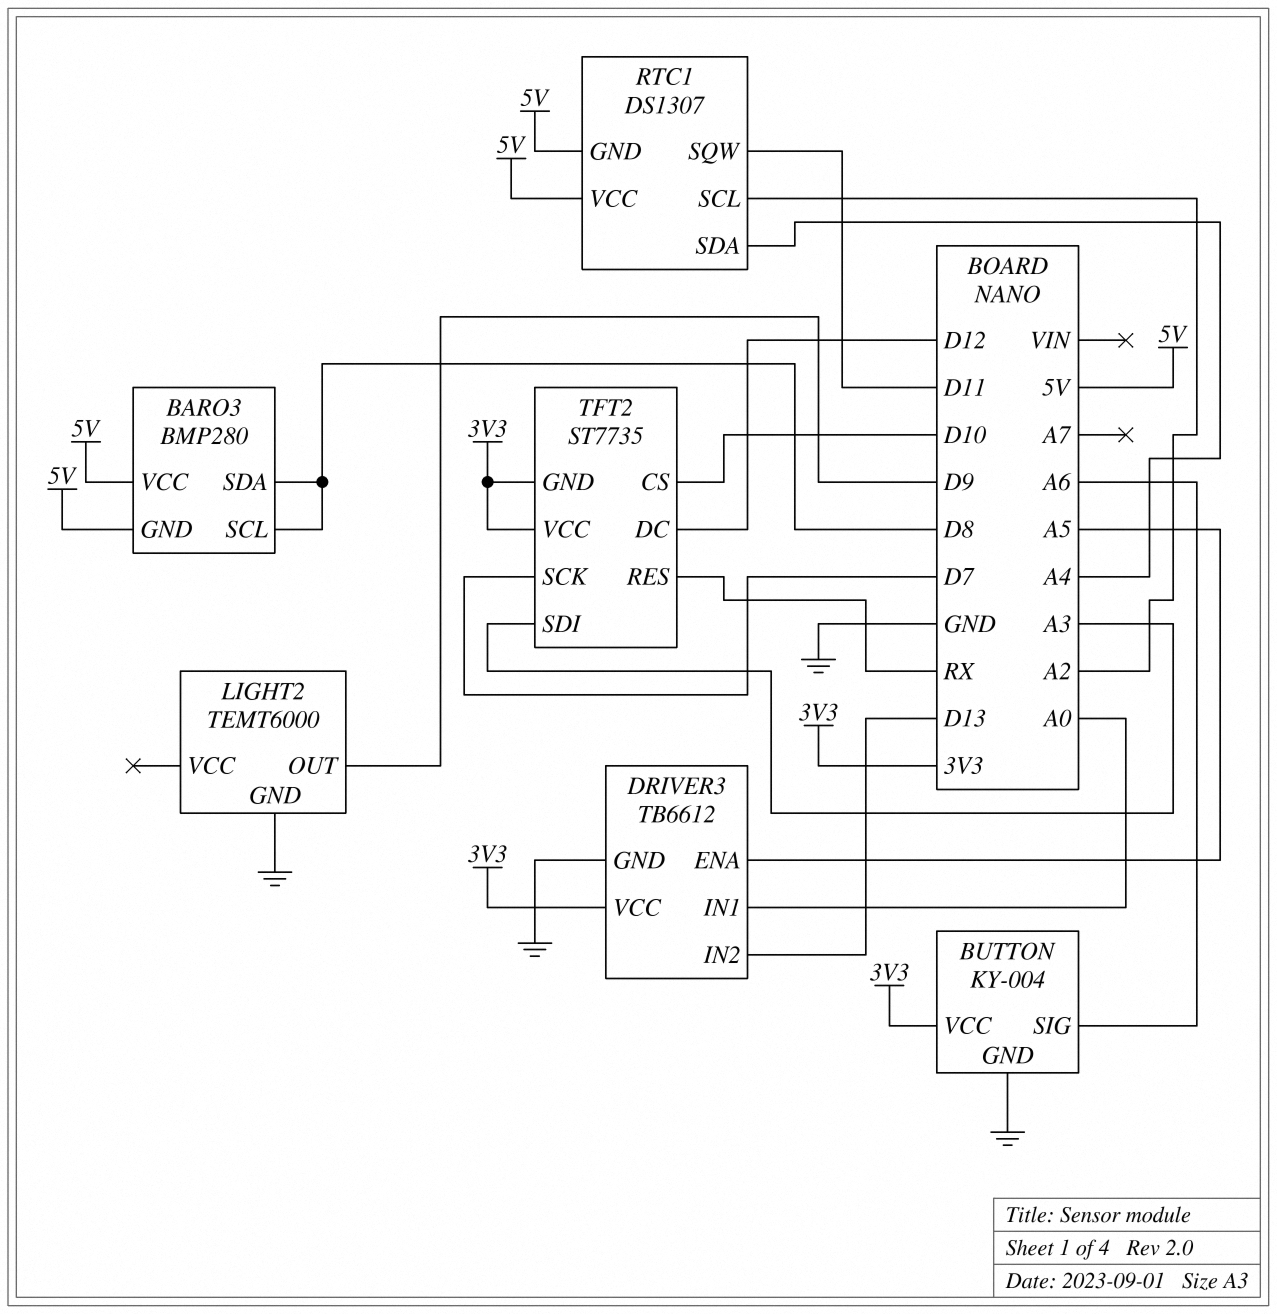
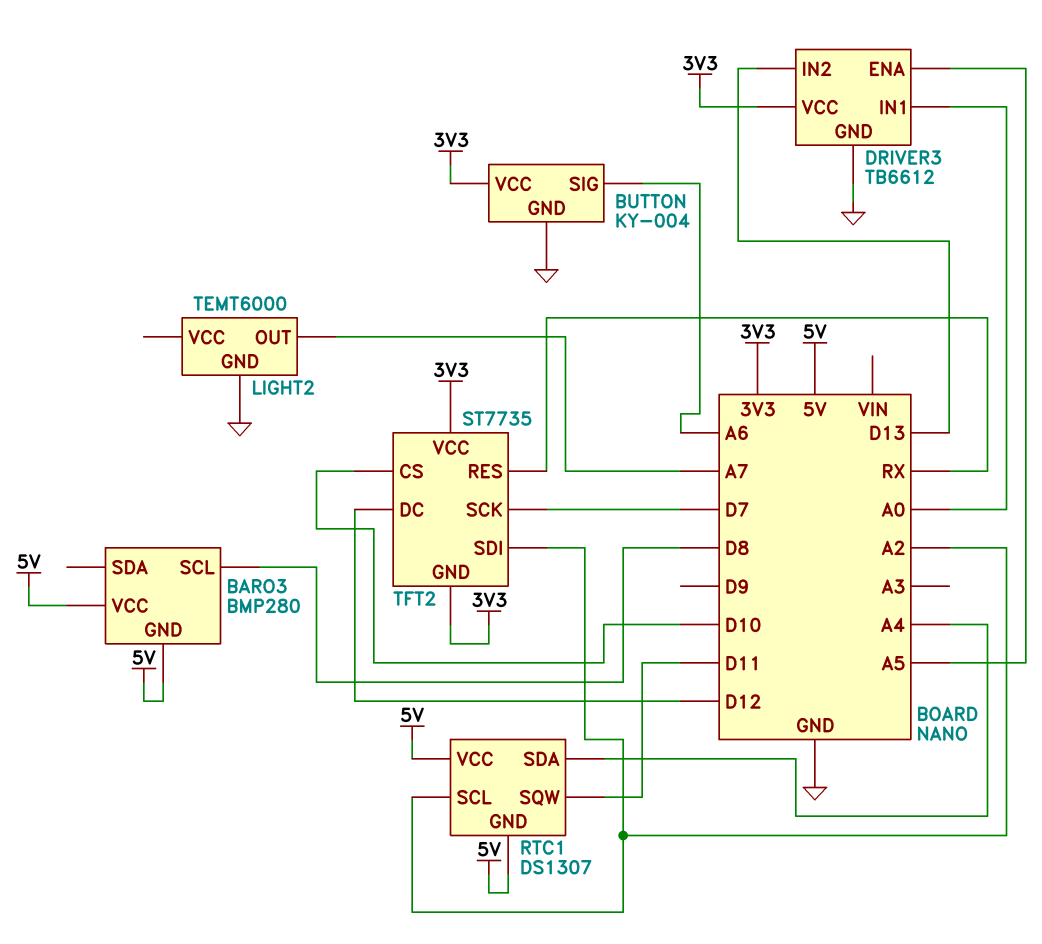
BARO3 pin SDA: D8 -> none
LIGHT2 pin OUT: D9 -> A7
TFT2 pin SDI: A3 -> A2

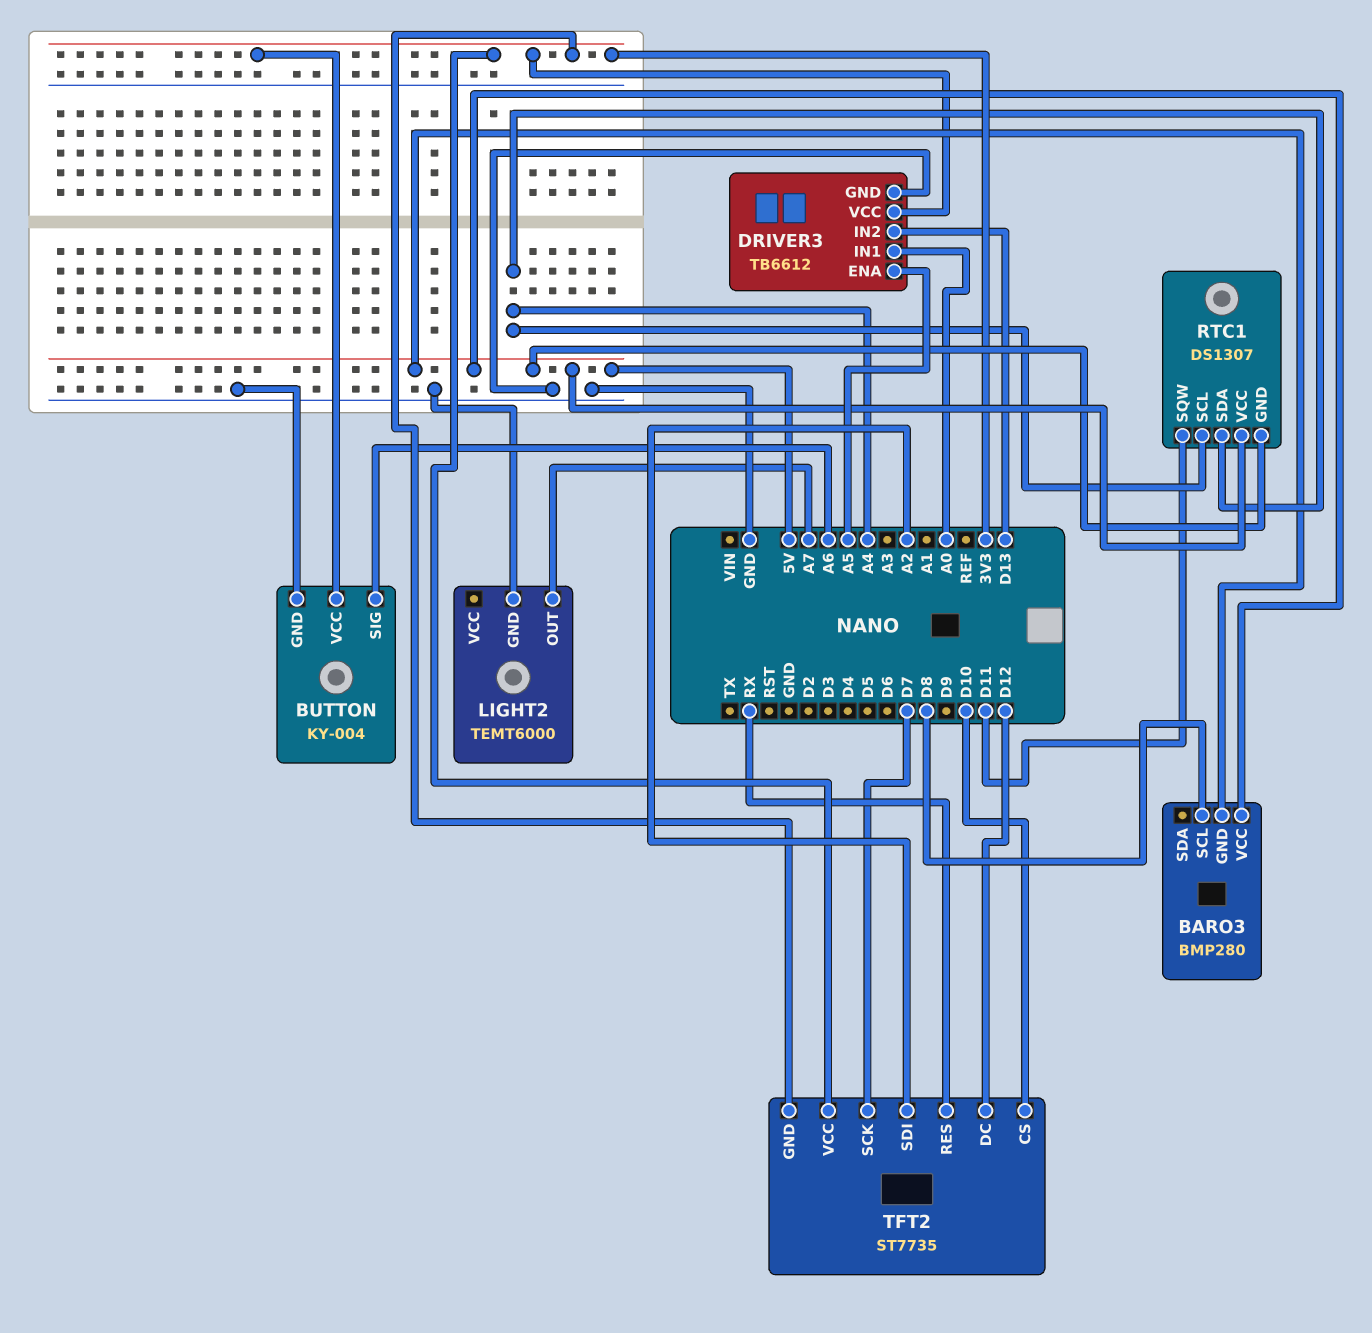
RTC1 pin SCL: A2 -> A4

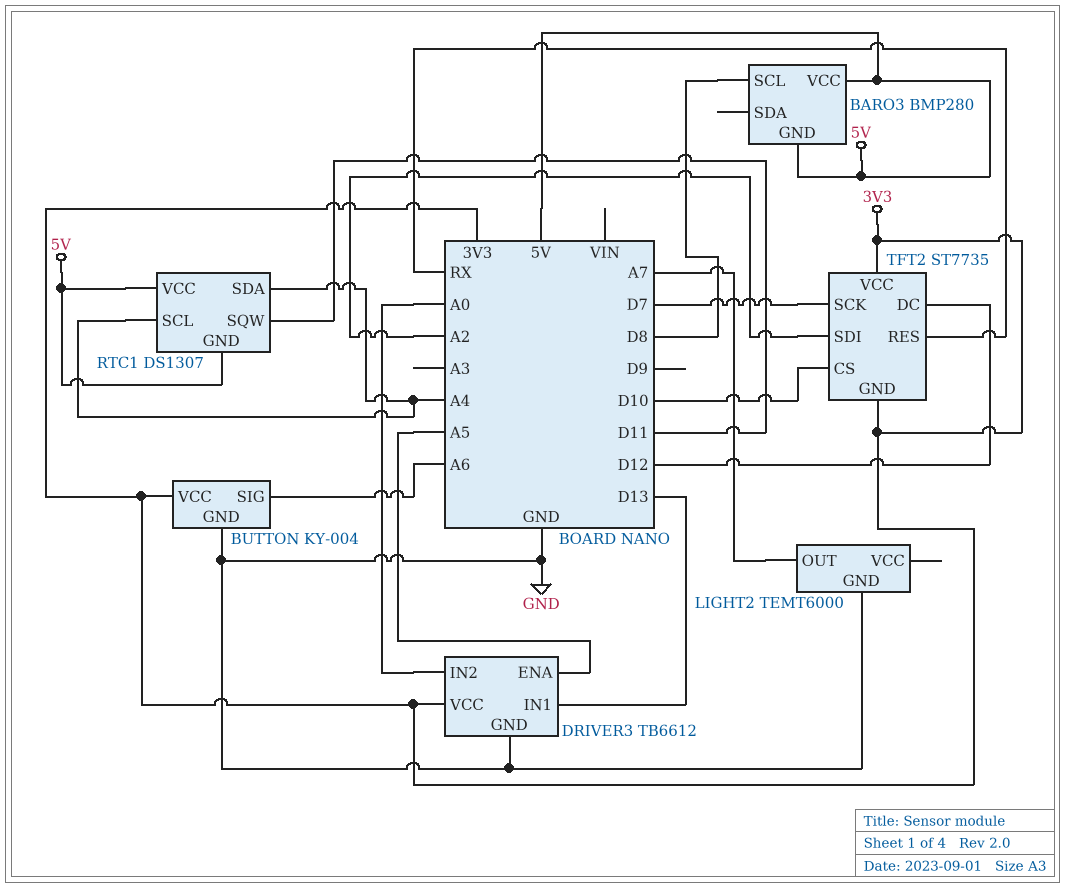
DRIVER3 pin IN1: A0 -> D13
DRIVER3 pin IN2: D13 -> A0

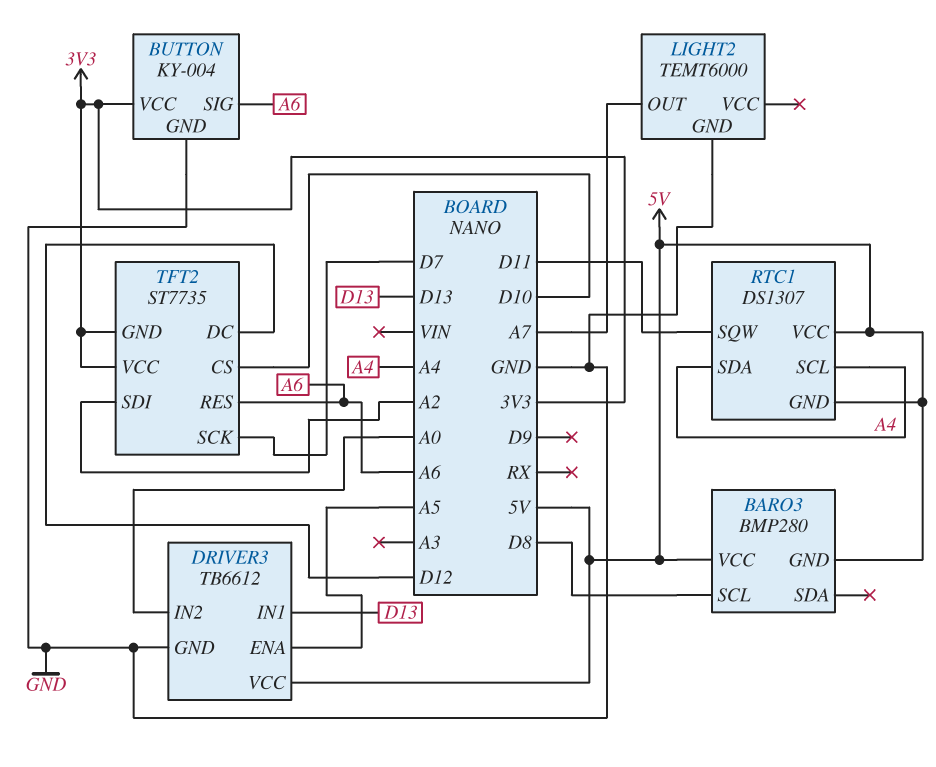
DRIVER3 pin VCC: 3V3 -> 5V
TFT2 pin RES: RX -> A6

